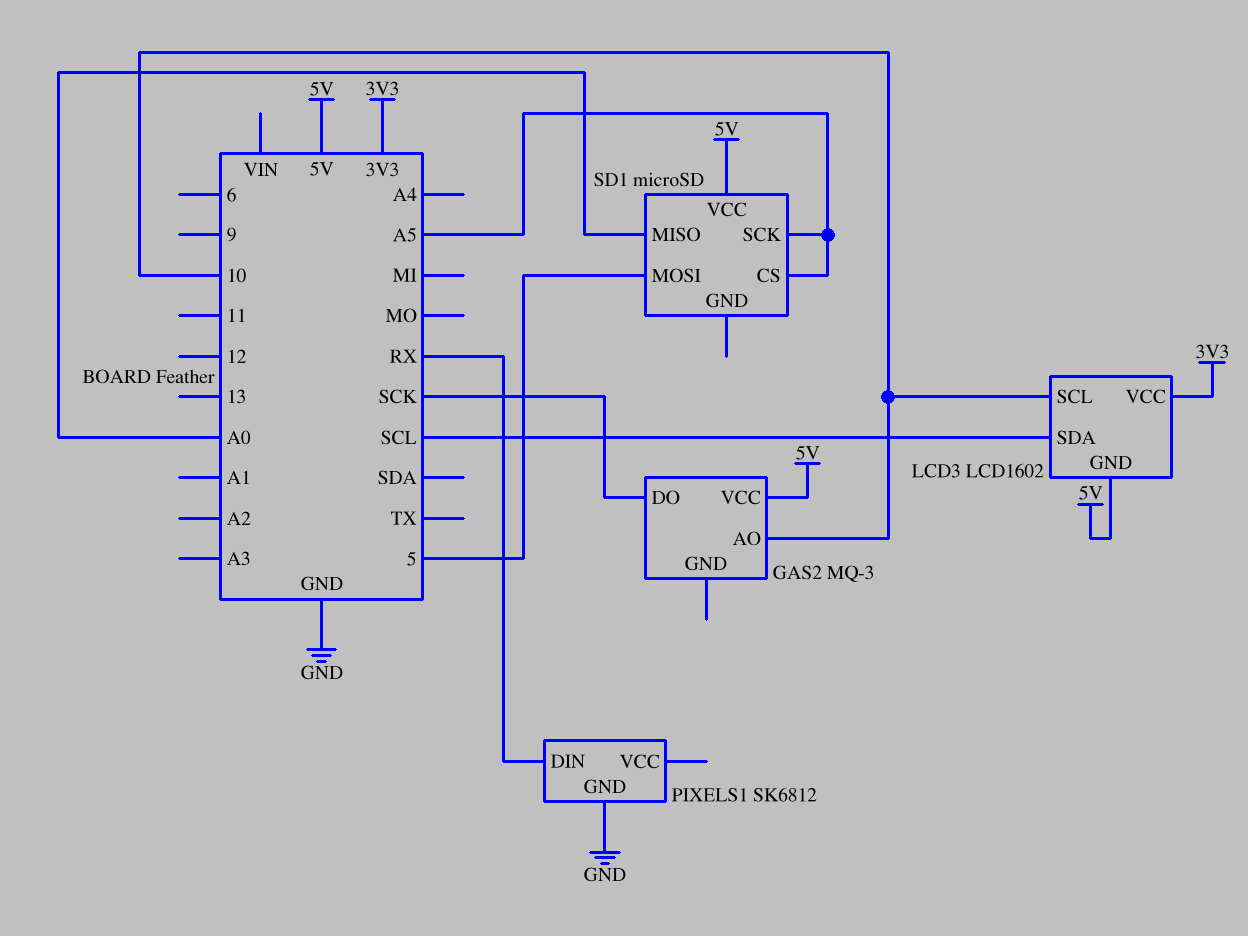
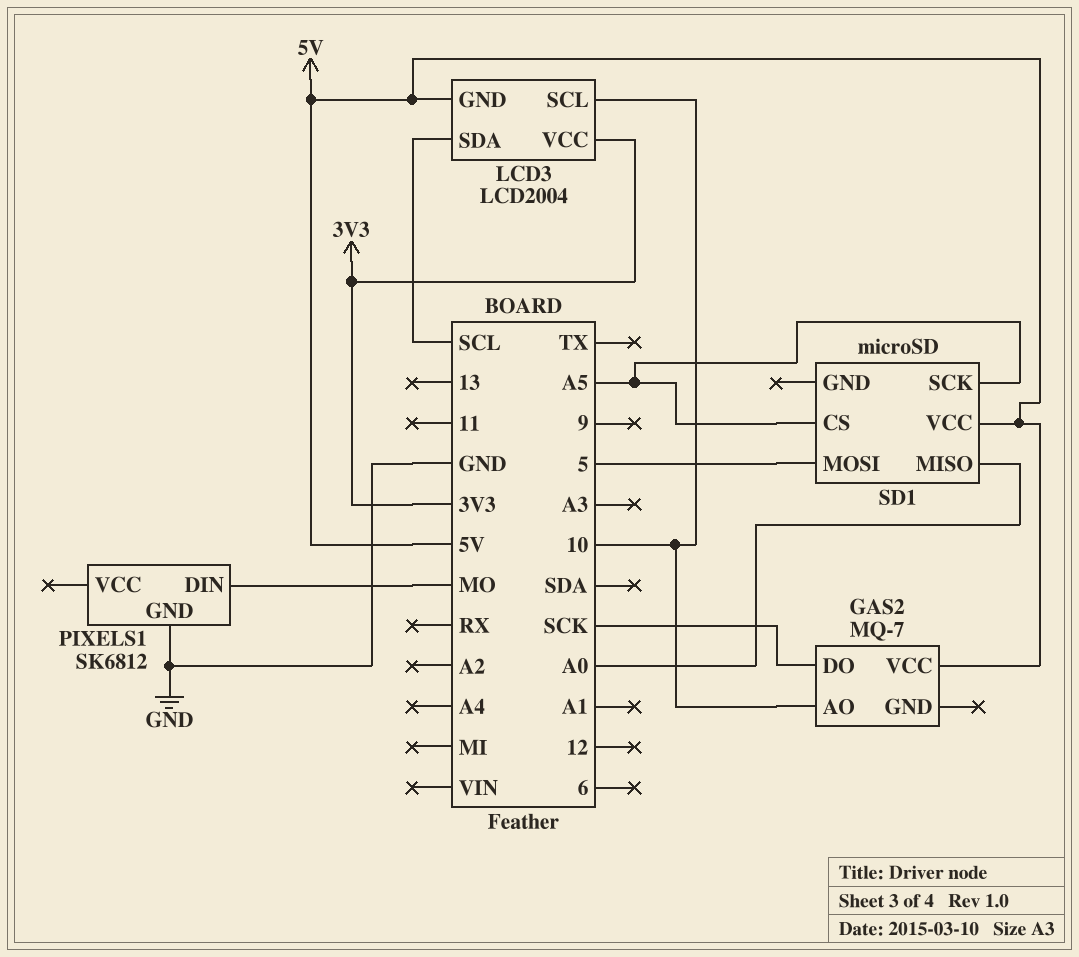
GAS2: MQ-3 -> MQ-7
LCD3: LCD1602 -> LCD2004
PIXELS1 pin DIN: RX -> MO

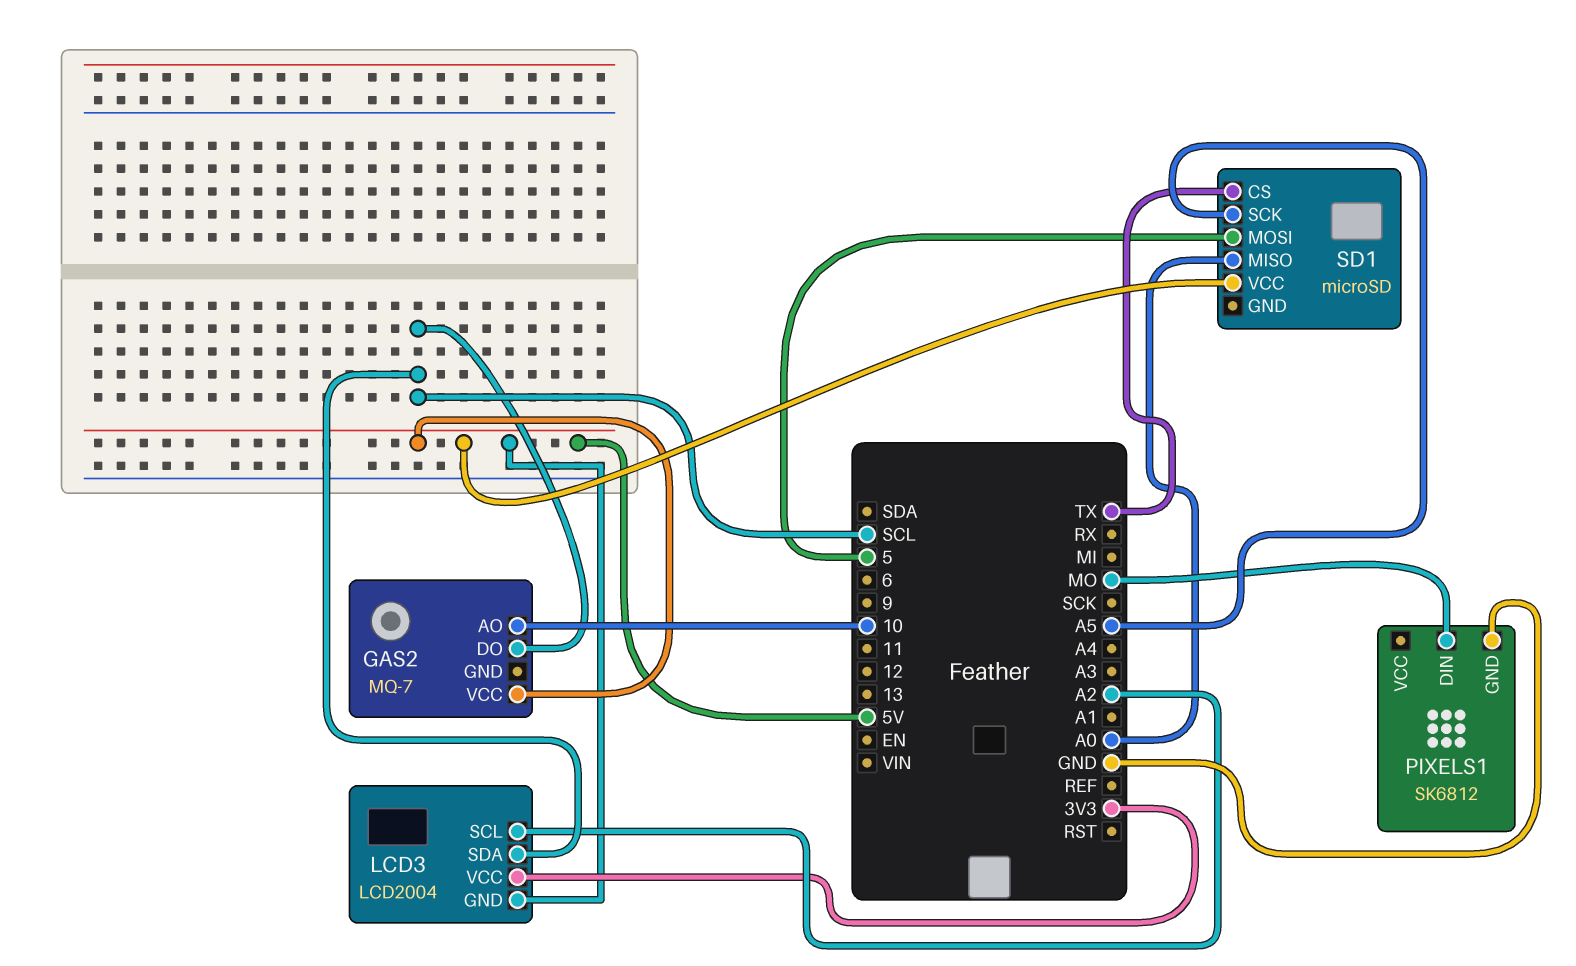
GAS2 pin DO: SCK -> SCL
LCD3 pin SCL: 10 -> A2
SD1 pin CS: A5 -> TX

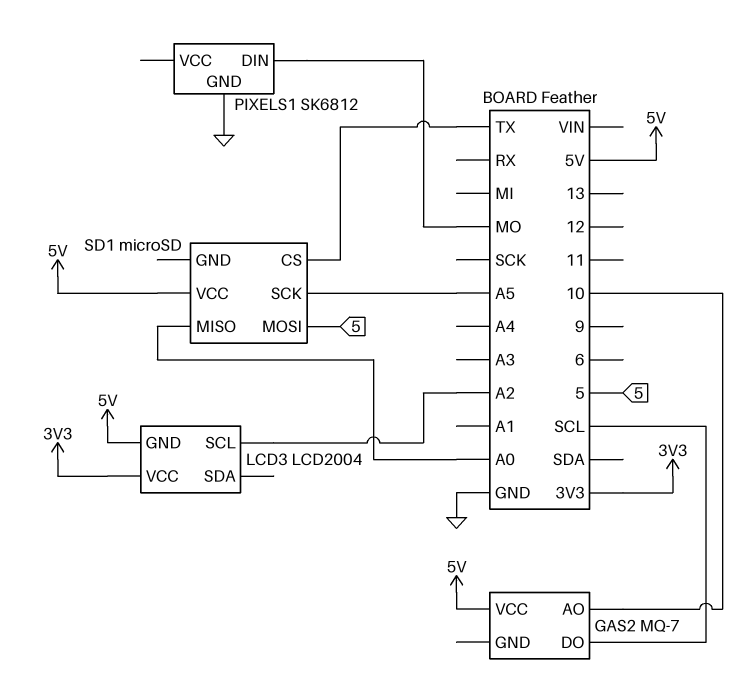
LCD3 pin SDA: SCL -> none

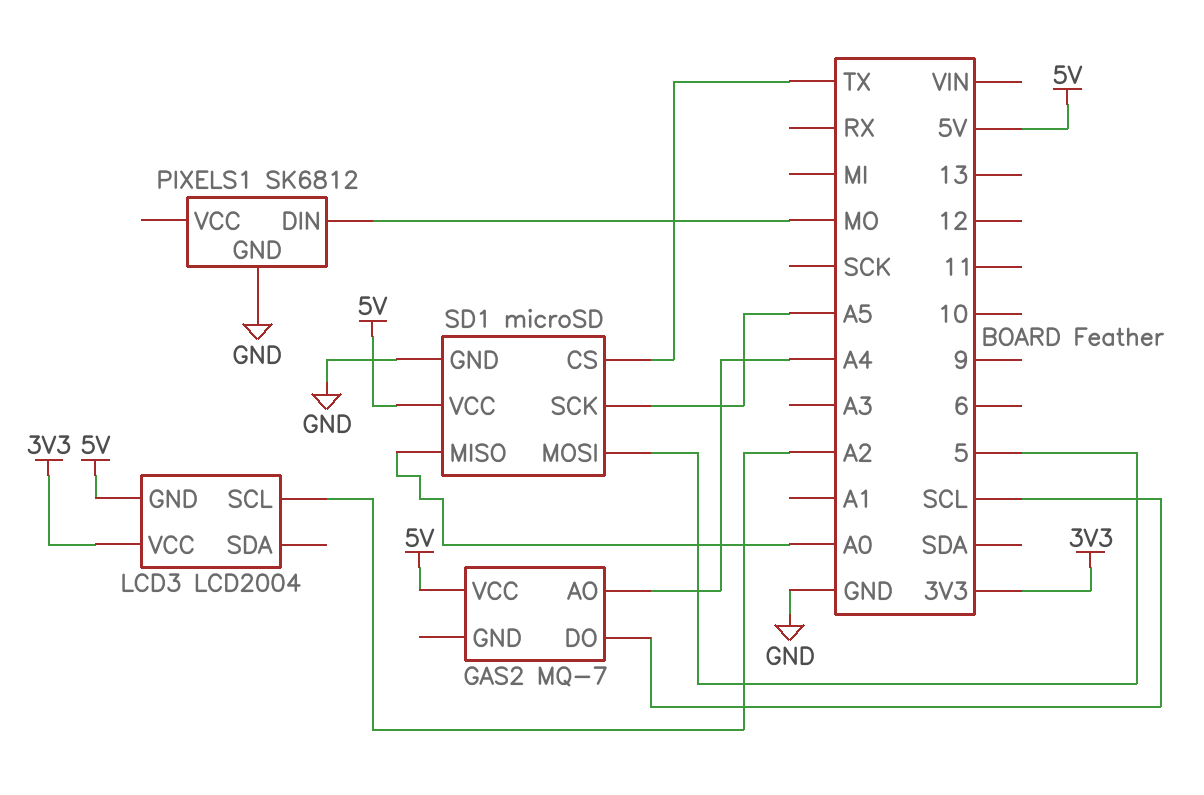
GAS2 pin AO: 10 -> A4
SD1 pin GND: none -> GND

